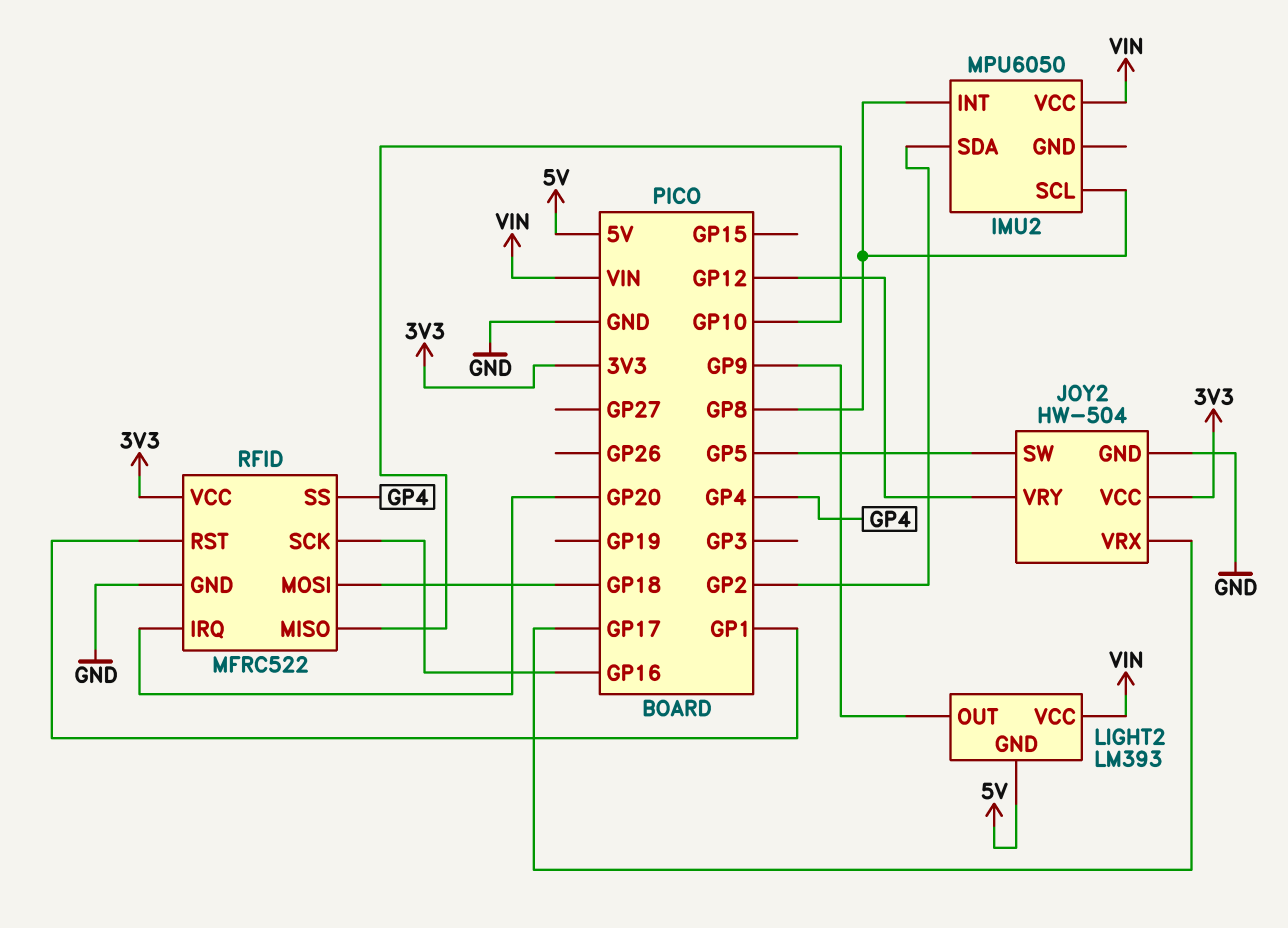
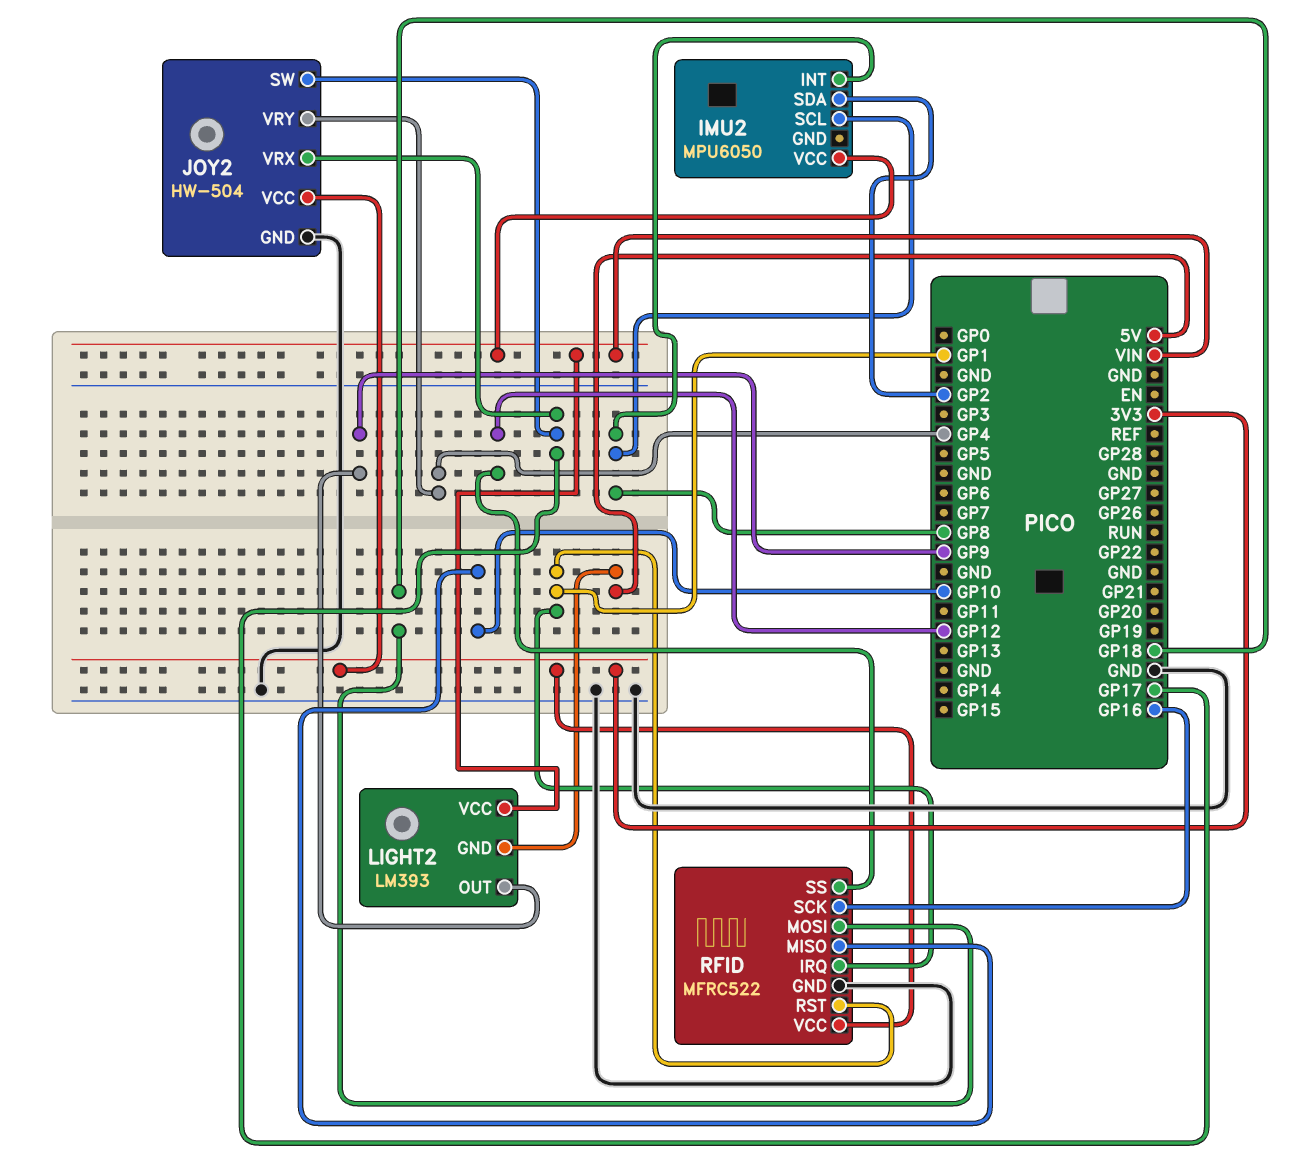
JOY2 pin SW: GP5 -> GP17
JOY2 pin VRY: GP12 -> GP4
RFID pin IRQ: GP20 -> GP1
RFID pin SS: GP4 -> GP12

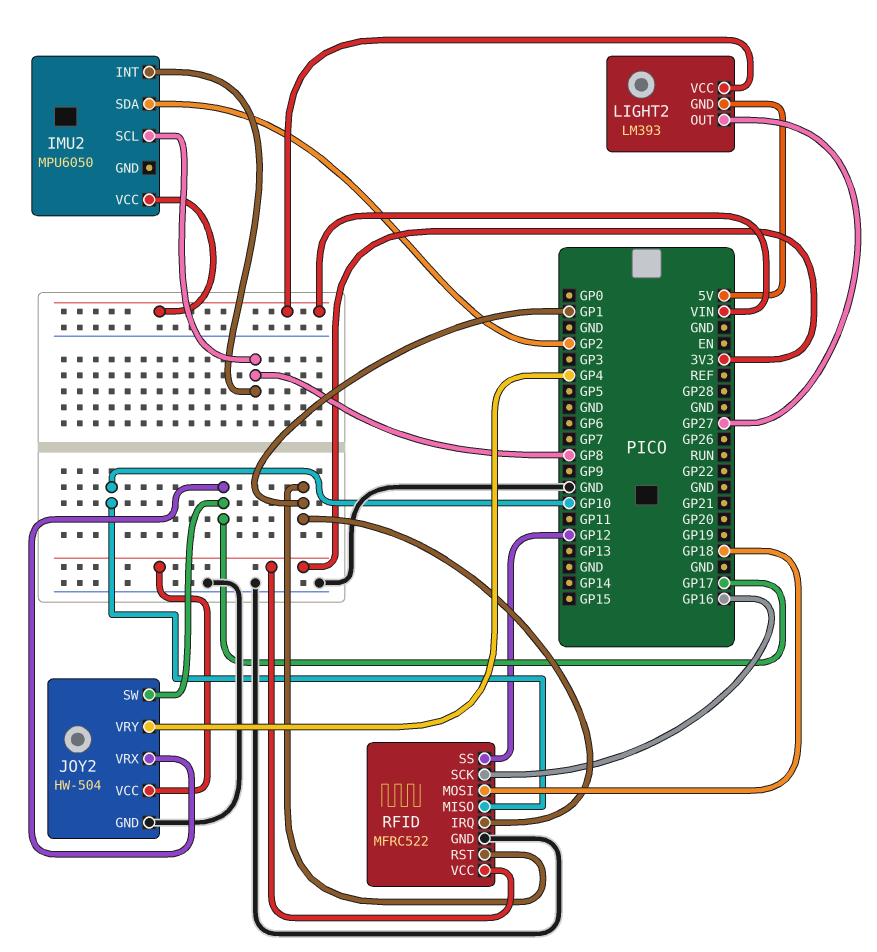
LIGHT2 pin OUT: GP9 -> GP27

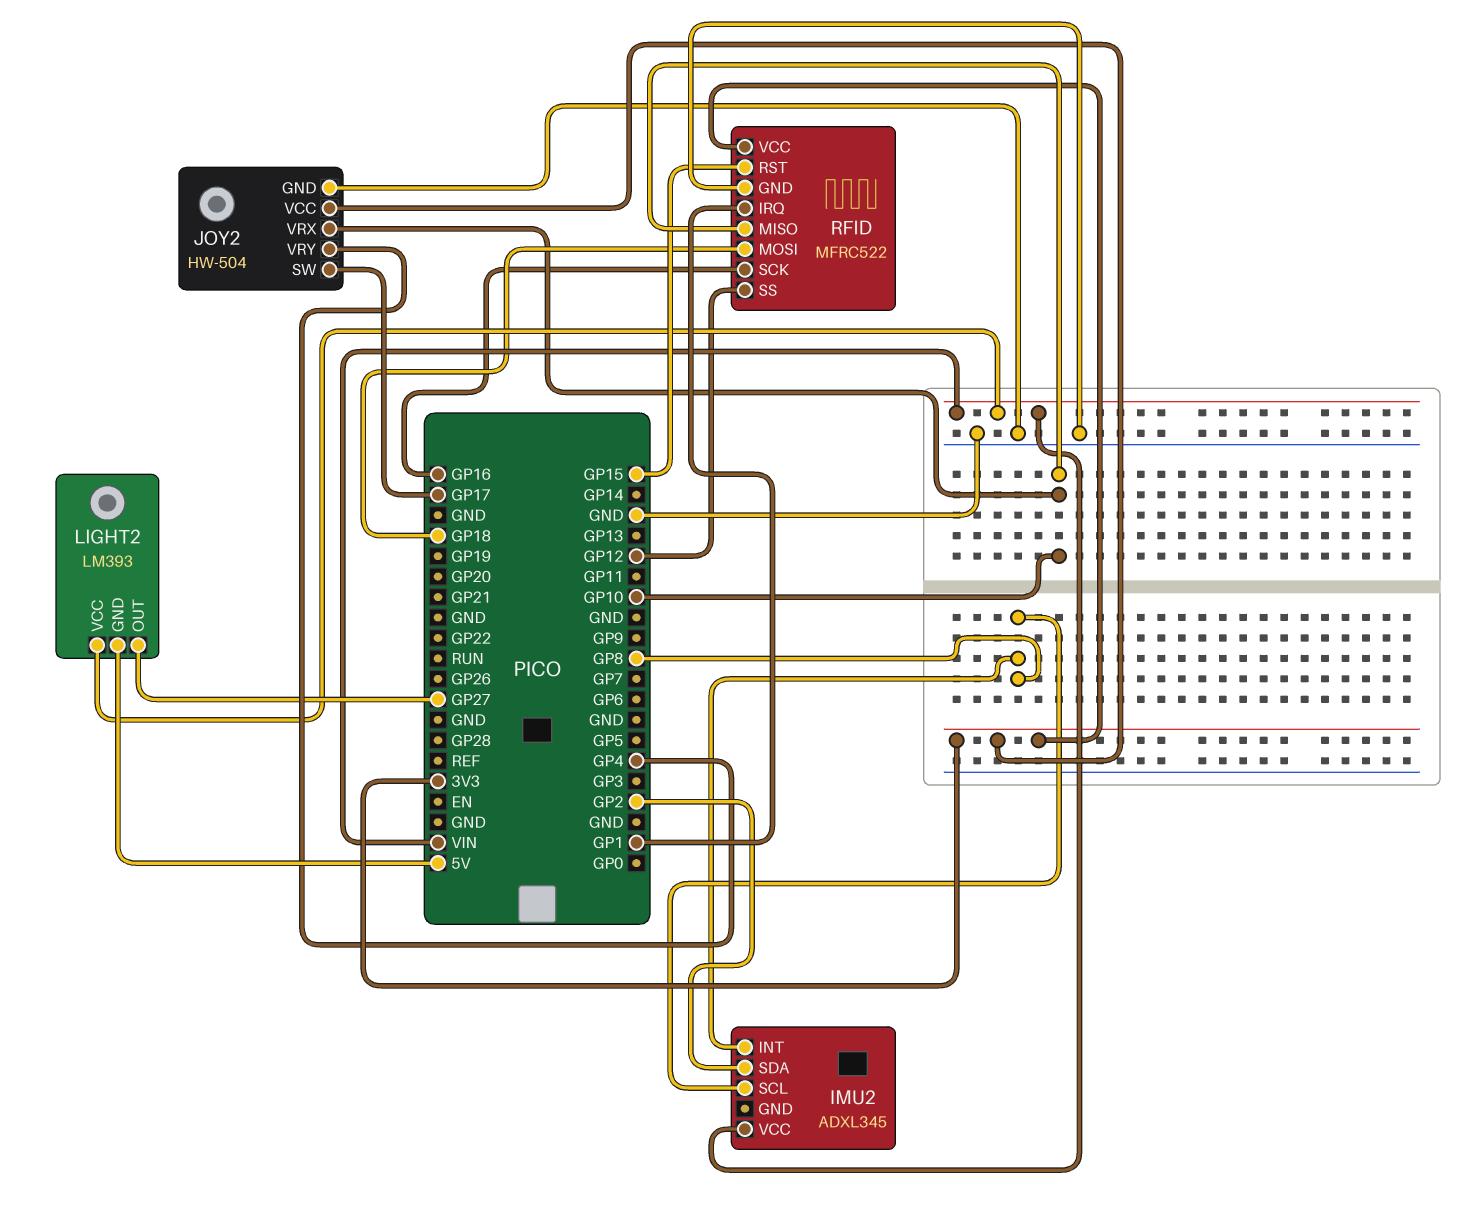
IMU2: MPU6050 -> ADXL345
JOY2 pin VRX: GP17 -> GP10
RFID pin RST: GP1 -> GP15

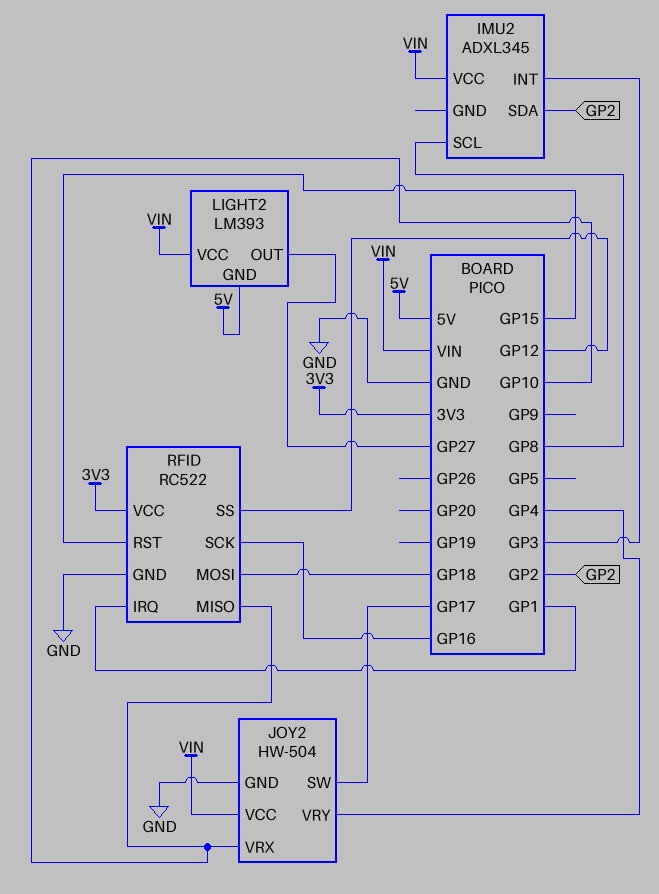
IMU2 pin INT: GP8 -> GP3
JOY2 pin VCC: 3V3 -> VIN
RFID: MFRC522 -> RC522

